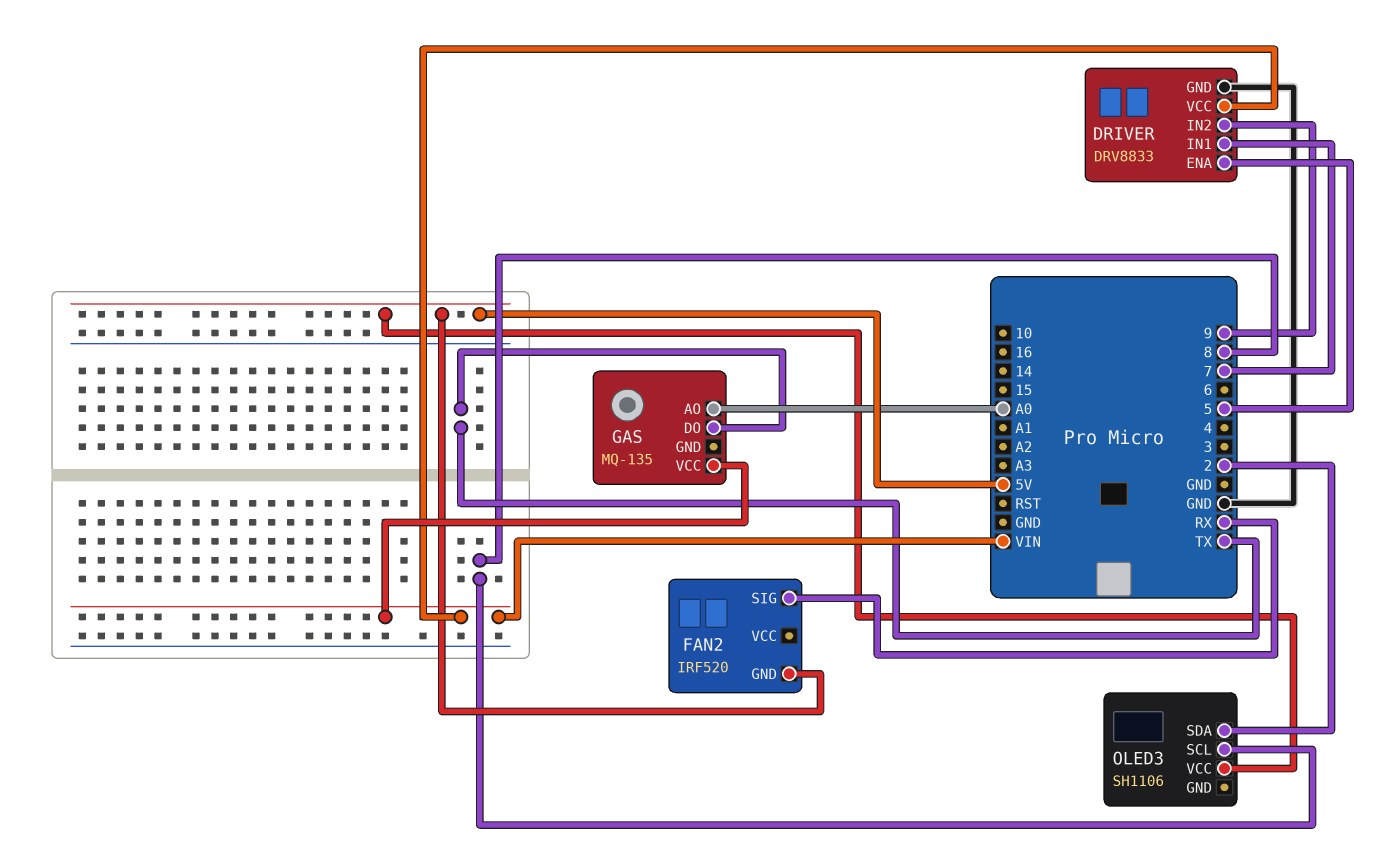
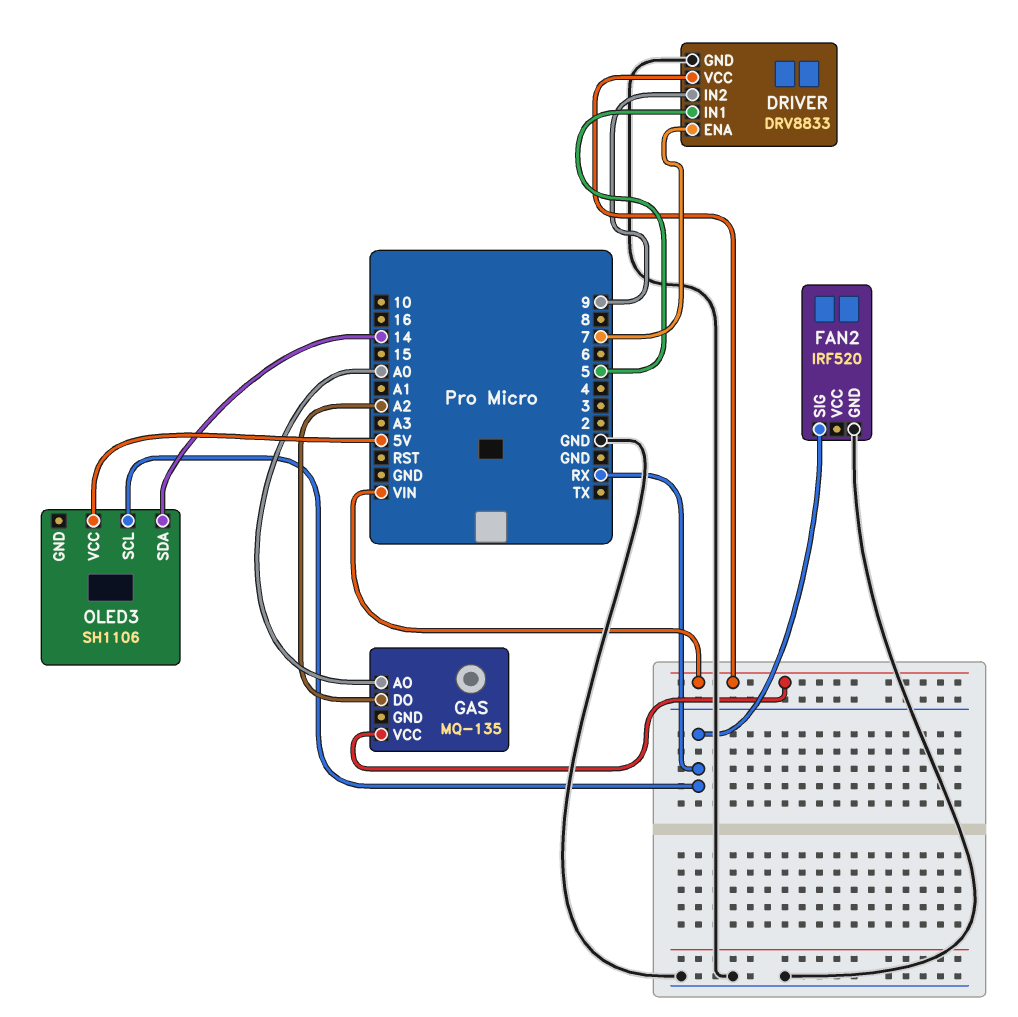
DRIVER pin ENA: 5 -> 7
DRIVER pin IN1: 7 -> 5
FAN2 pin GND: 5V -> GND
GAS pin DO: TX -> A2
OLED3 pin SCL: 8 -> RX
OLED3 pin SDA: 2 -> 14

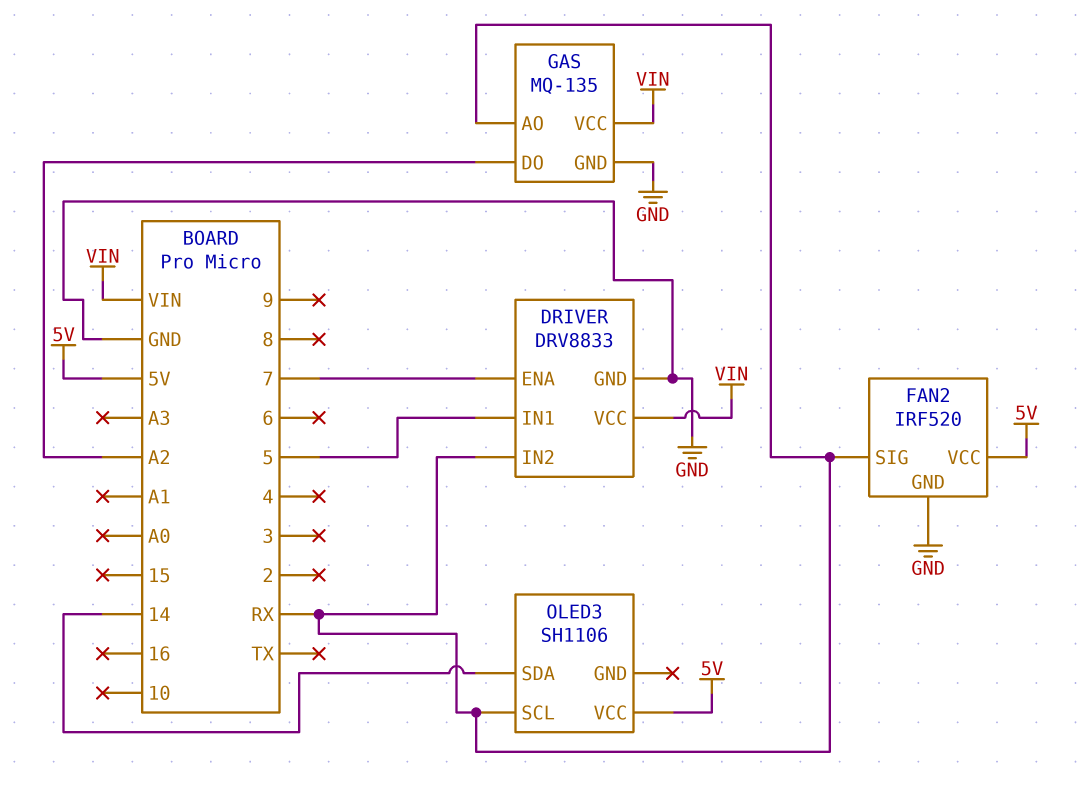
DRIVER pin IN2: 9 -> RX
FAN2 pin VCC: none -> 5V
GAS pin AO: A0 -> RX
GAS pin GND: none -> GND

